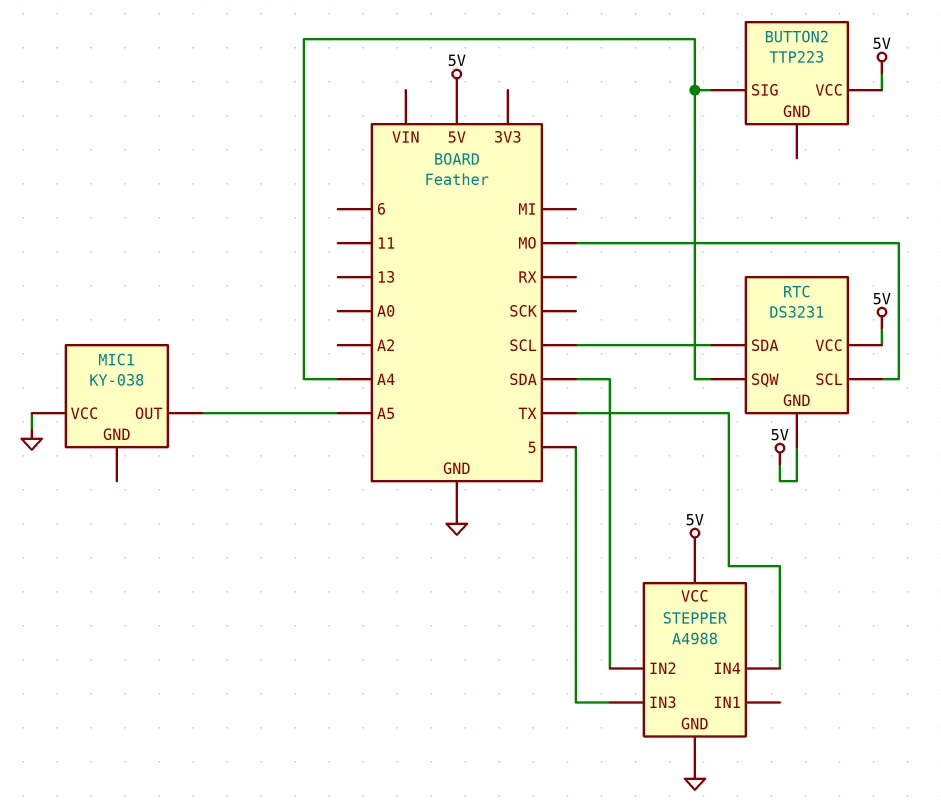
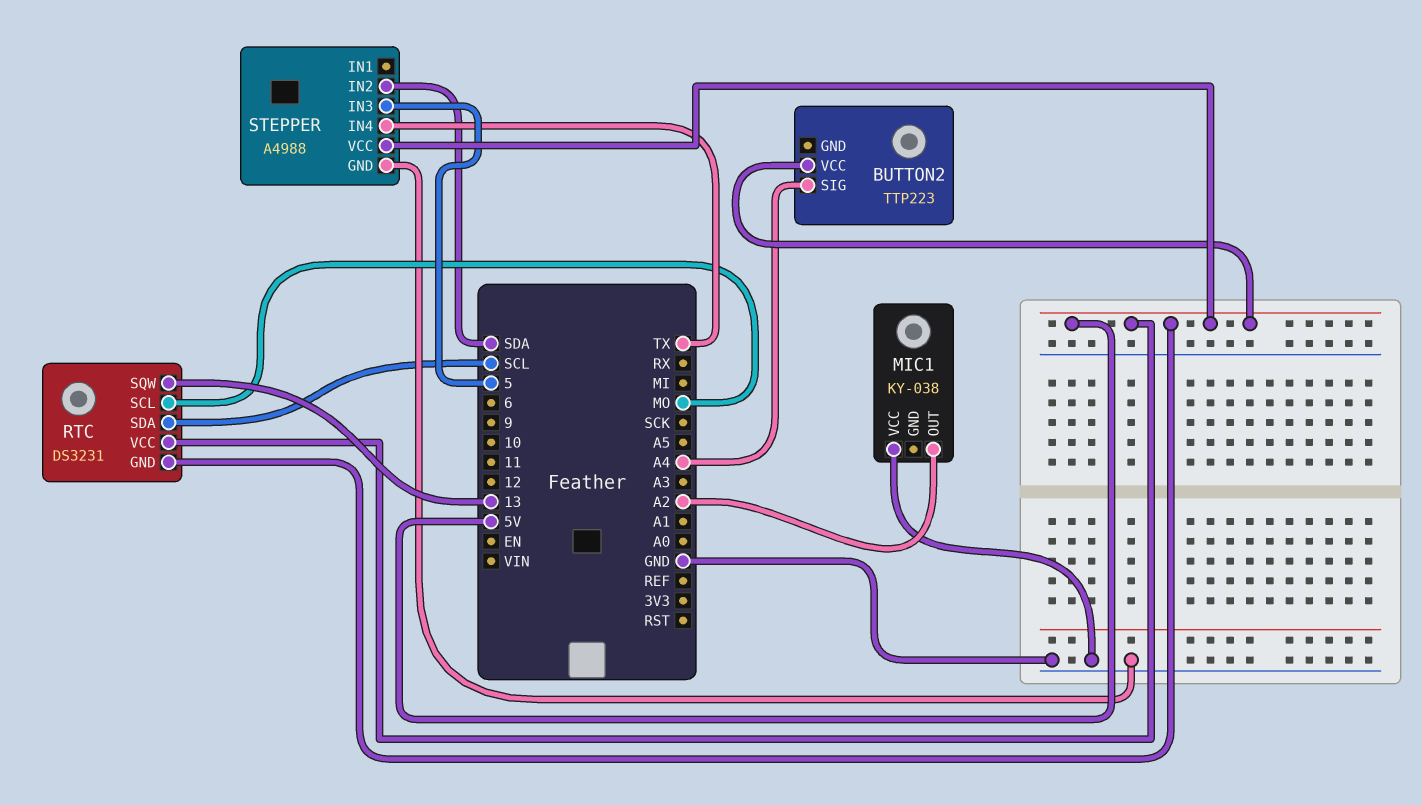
MIC1 pin OUT: A5 -> A2
RTC pin SQW: A4 -> 13

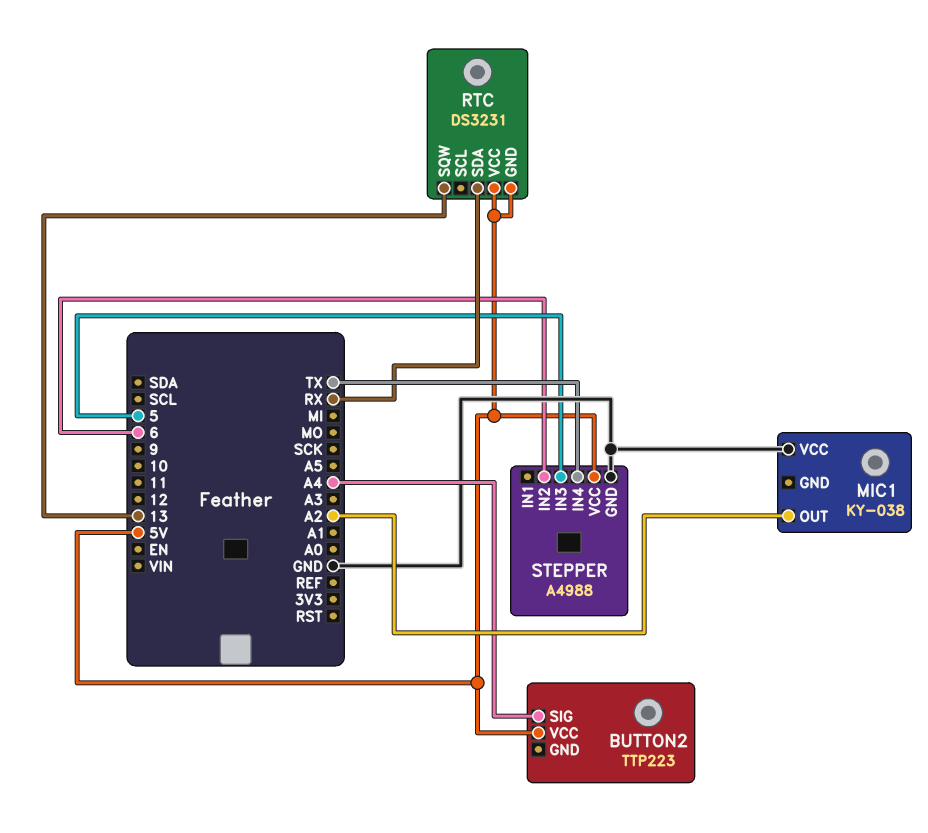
RTC pin SCL: MO -> none
RTC pin SDA: SCL -> RX
STEPPER pin IN2: SDA -> 6

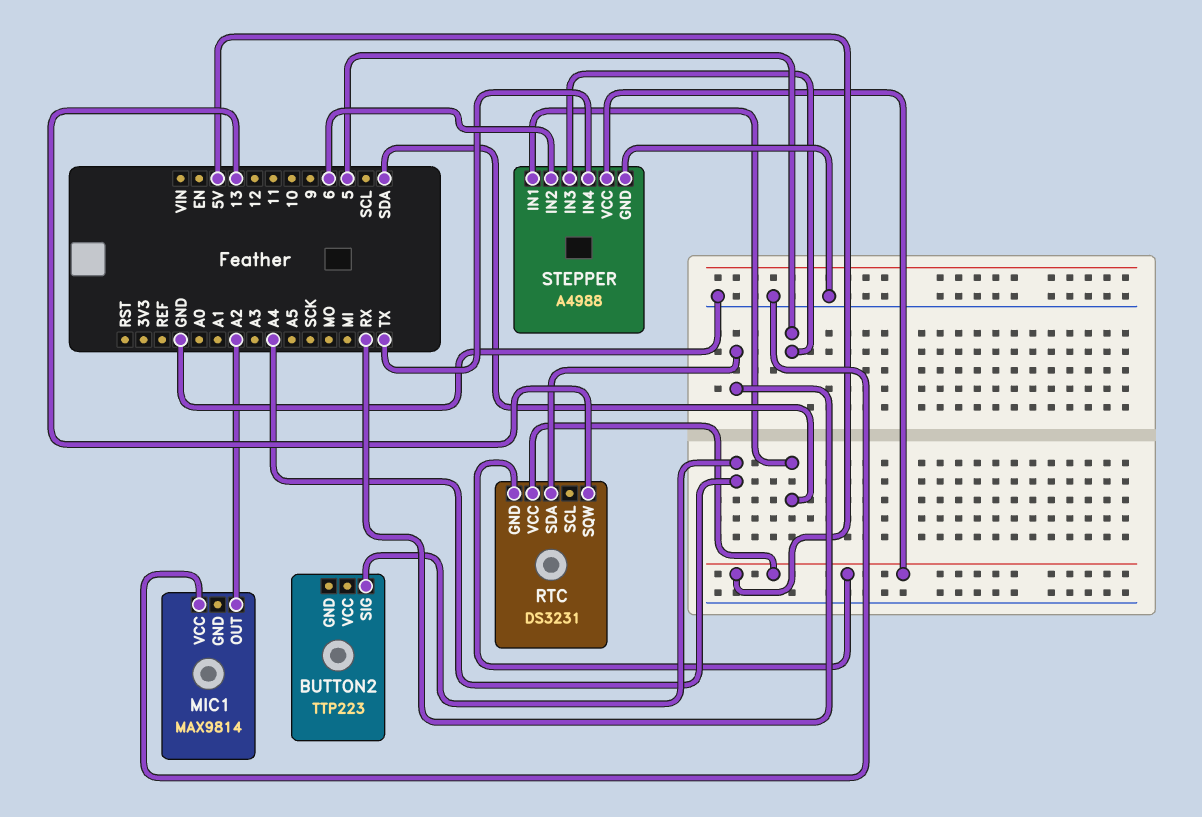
BUTTON2 pin VCC: 5V -> none
MIC1: KY-038 -> MAX9814
STEPPER pin IN1: none -> SDA

